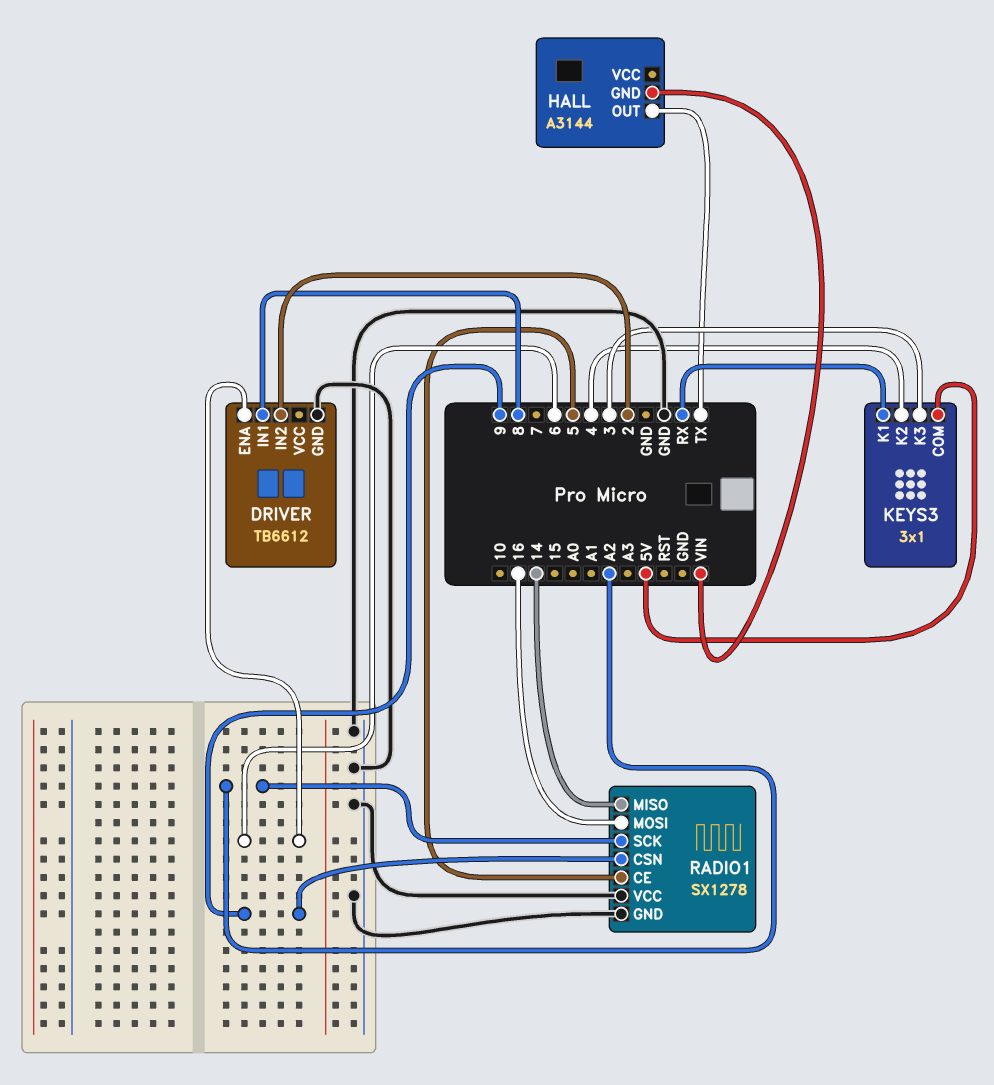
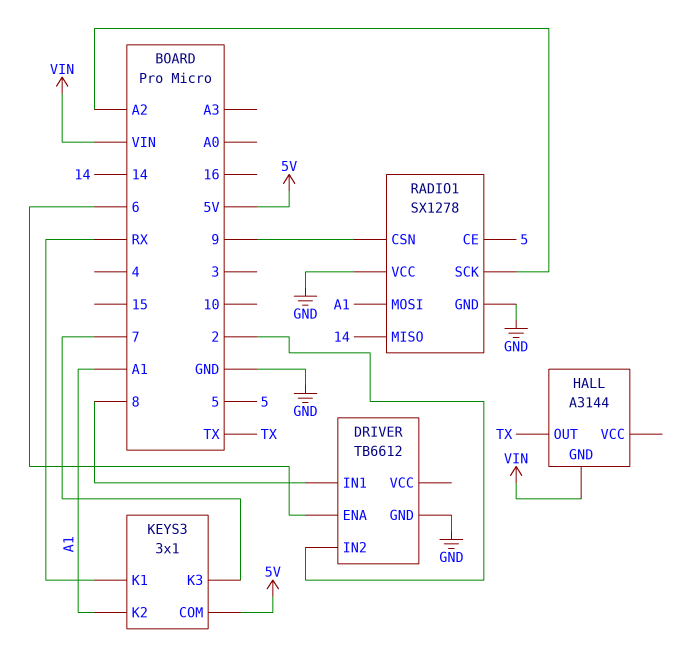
KEYS3 pin K2: 4 -> A1
KEYS3 pin K3: 3 -> 7
RADIO1 pin MOSI: 16 -> A1

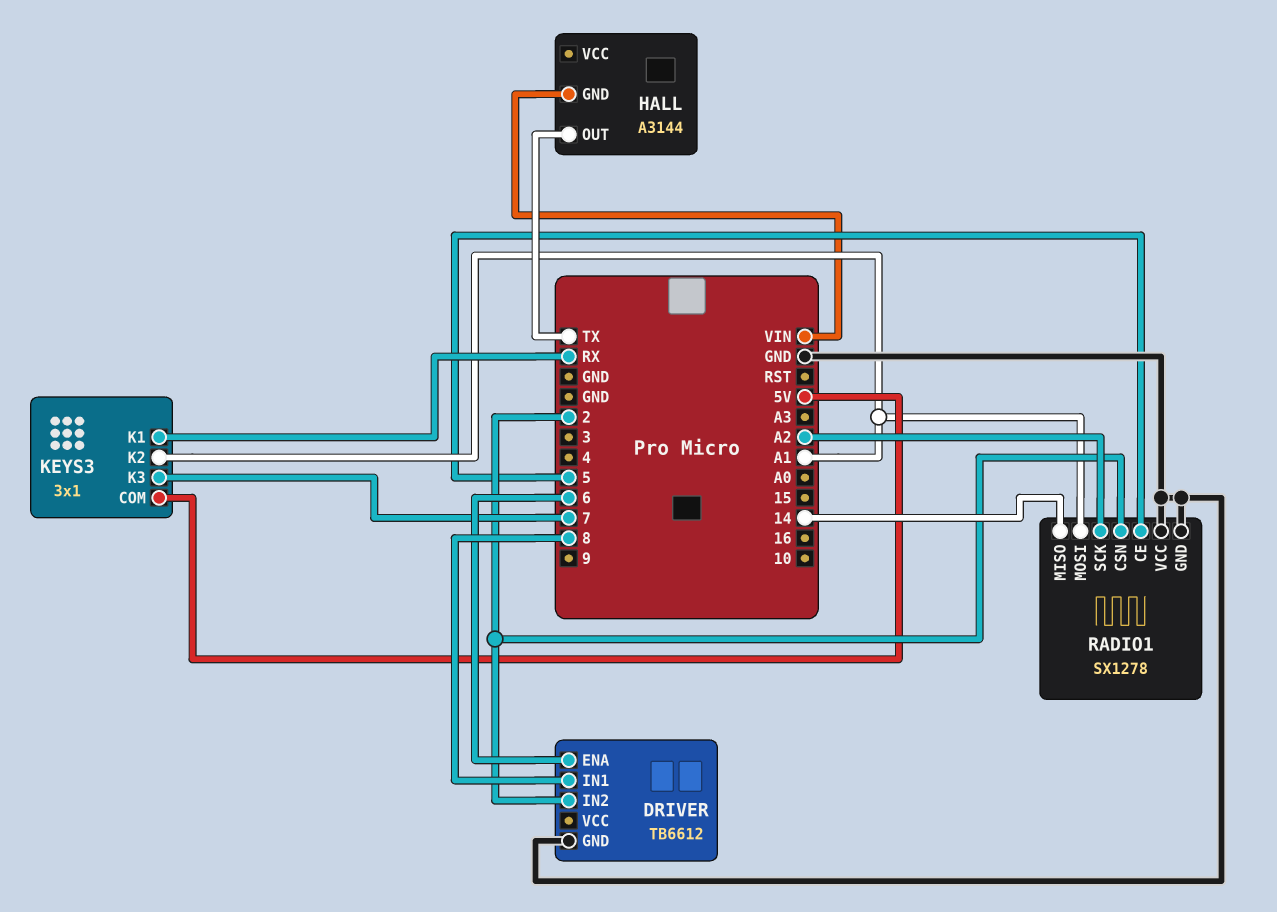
RADIO1 pin CSN: 9 -> 2

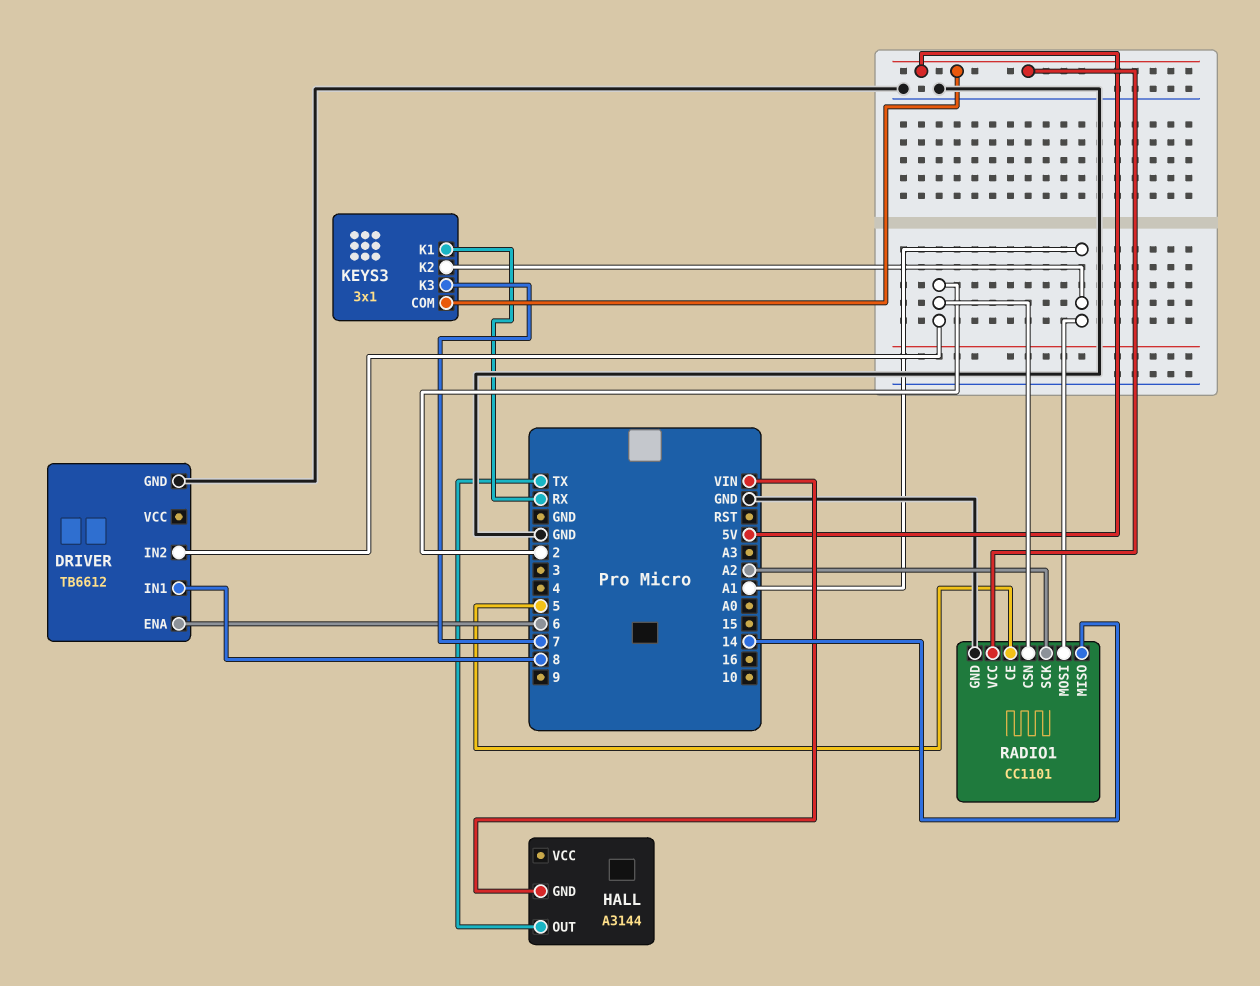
RADIO1: SX1278 -> CC1101
RADIO1 pin VCC: GND -> 5V

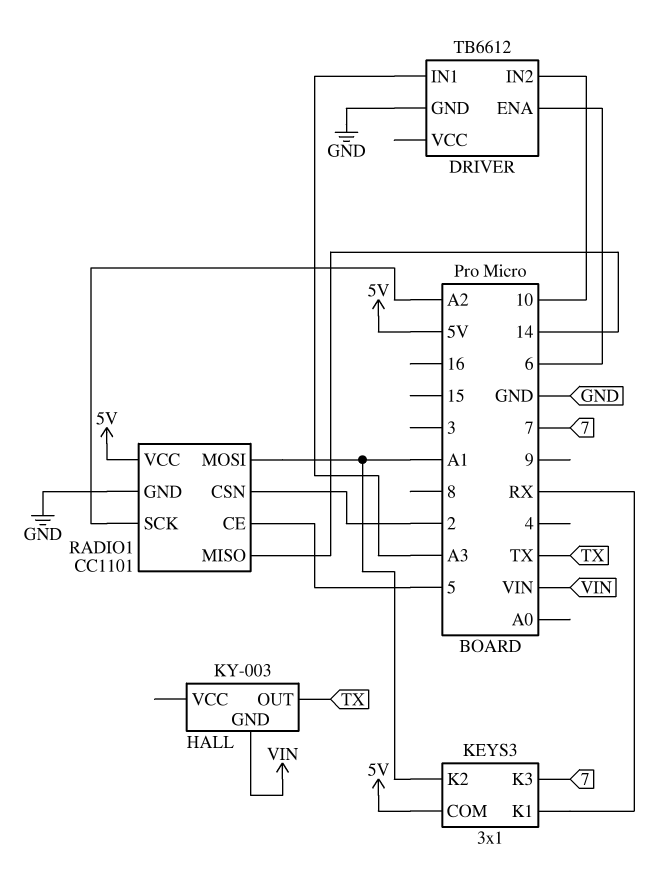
DRIVER pin IN1: 8 -> A3
DRIVER pin IN2: 2 -> 10
HALL: A3144 -> KY-003

